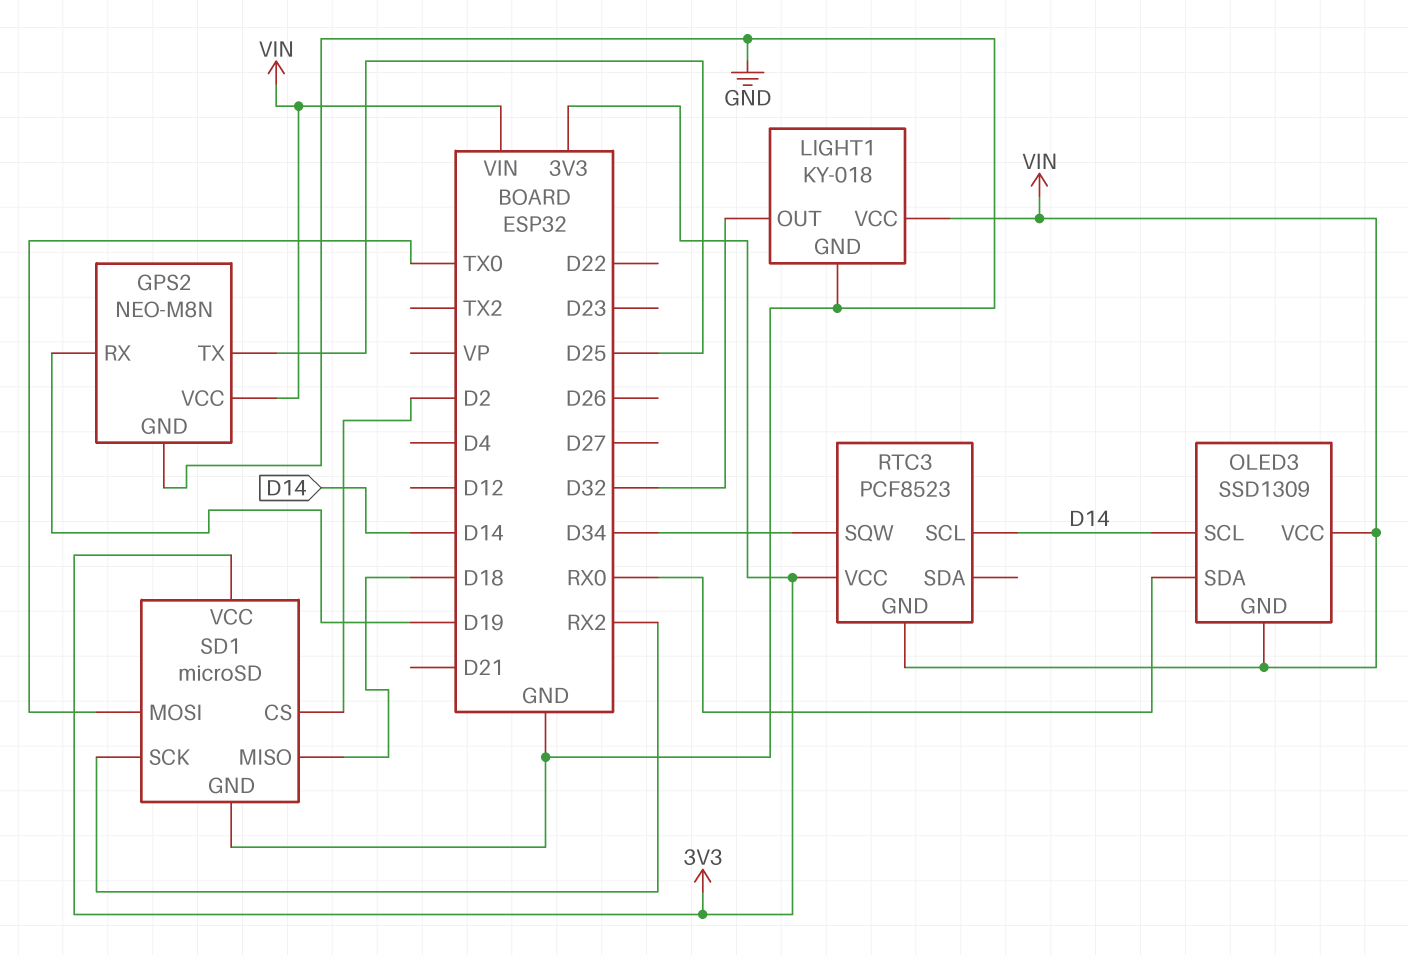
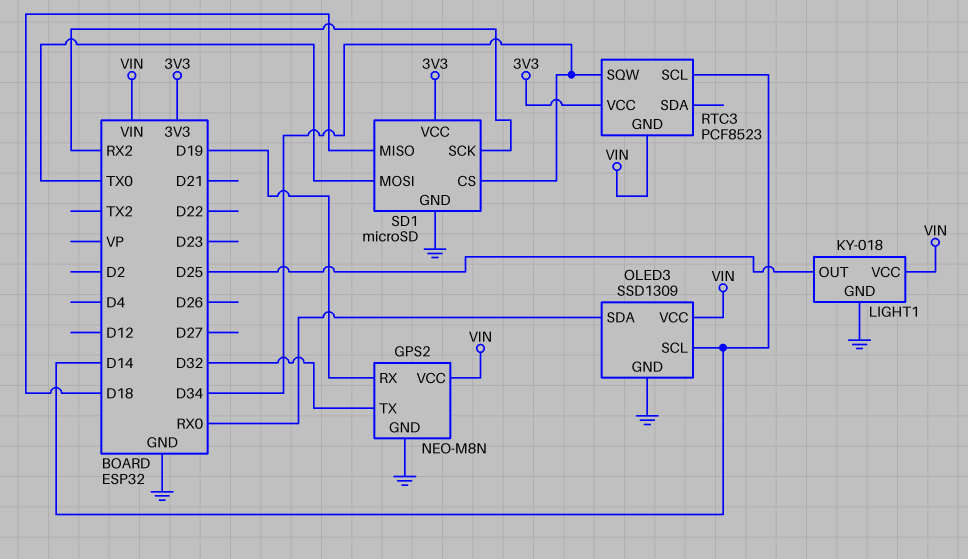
GPS2 pin TX: D25 -> D32
LIGHT1 pin OUT: D32 -> D25
OLED3 pin GND: VIN -> GND
SD1 pin CS: D2 -> D34

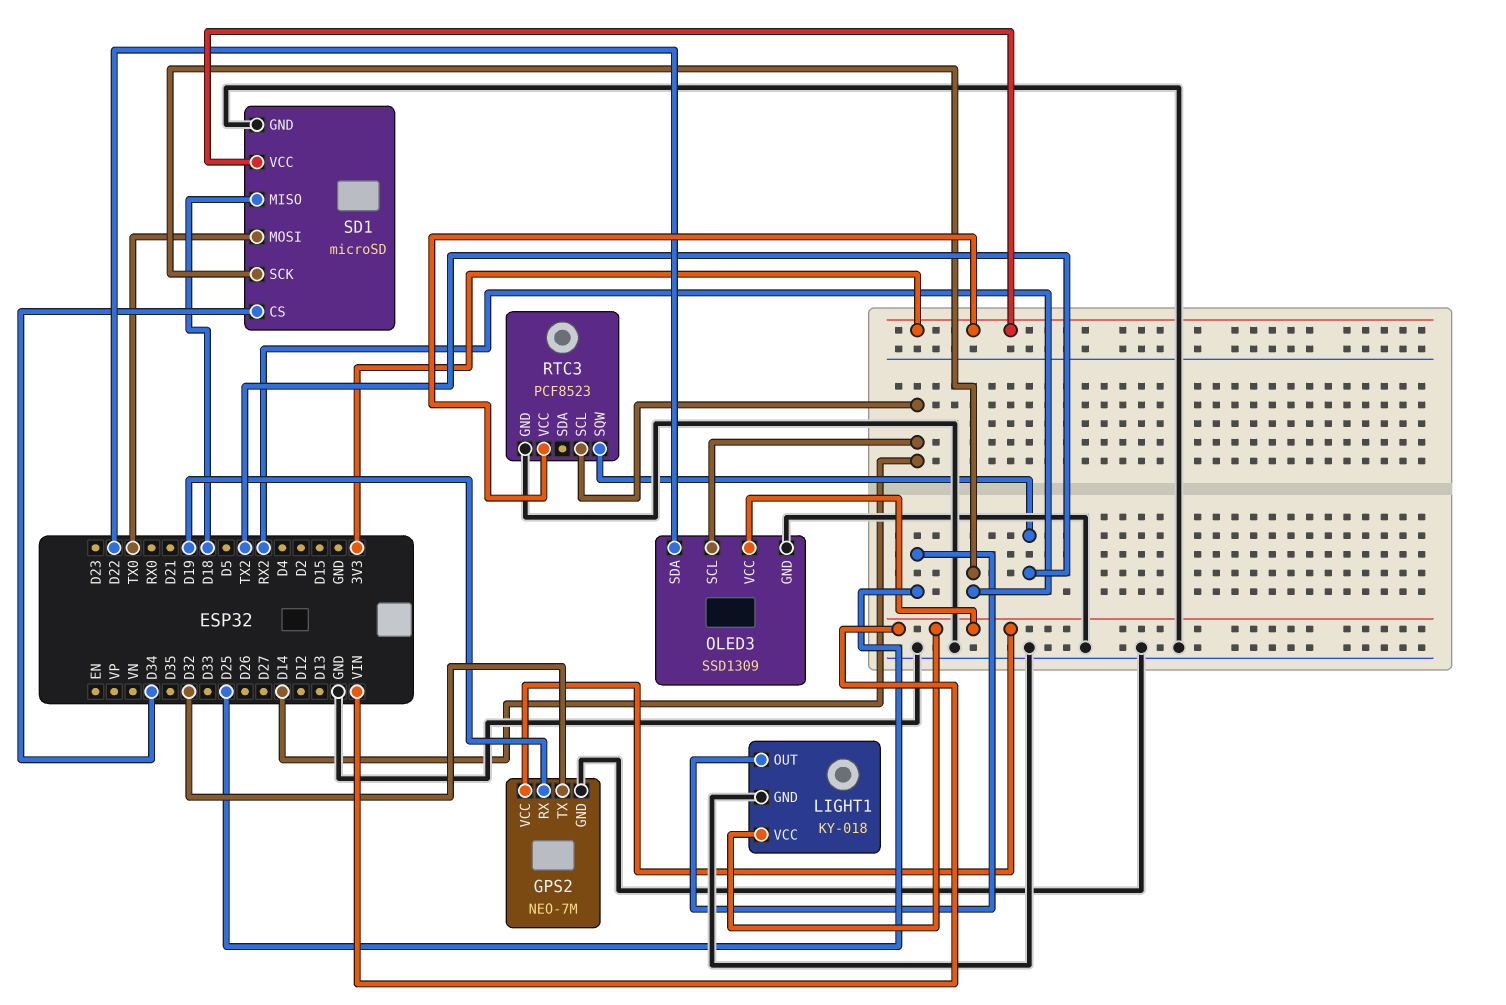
GPS2: NEO-M8N -> NEO-7M
OLED3 pin SDA: RX0 -> D22
RTC3 pin GND: VIN -> GND
RTC3 pin SQW: D34 -> TX2

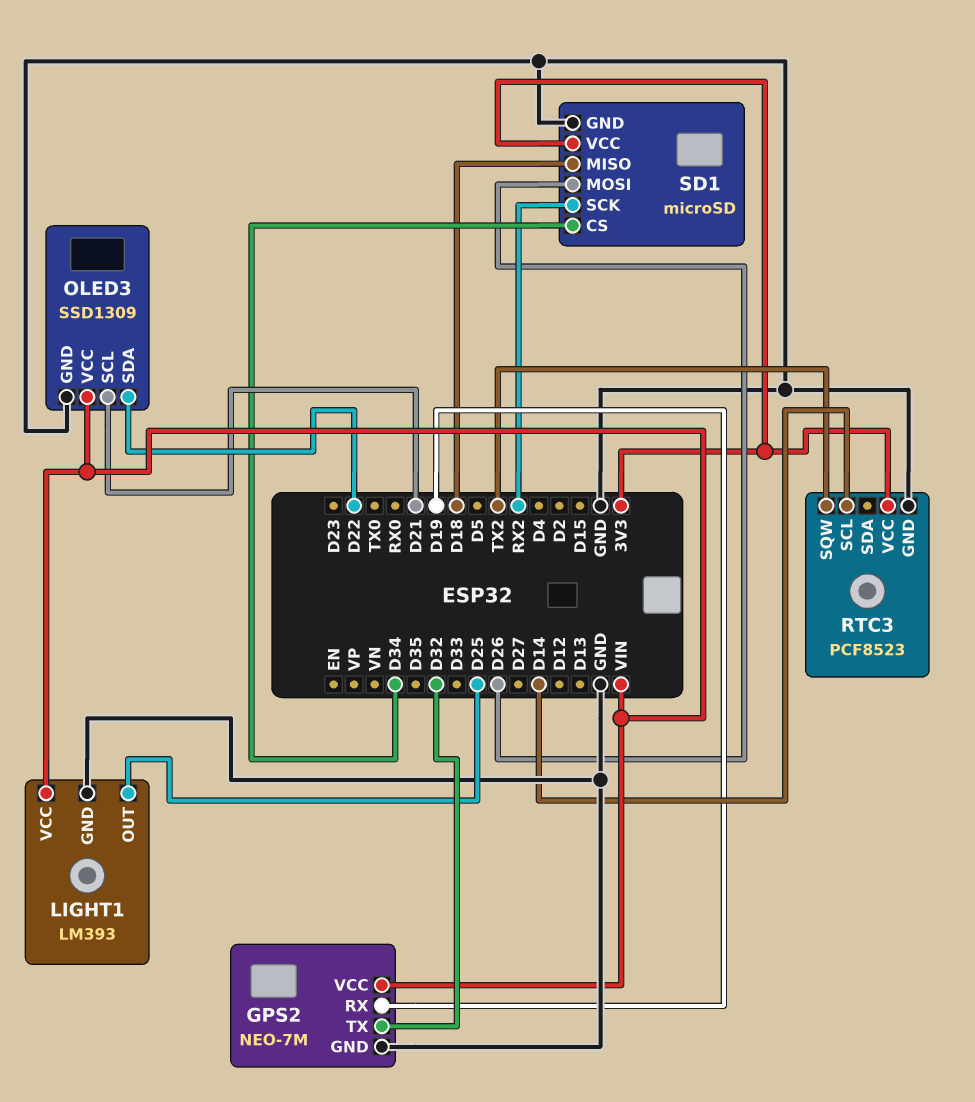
LIGHT1: KY-018 -> LM393
OLED3 pin SCL: D14 -> D21
SD1 pin MOSI: TX0 -> D26

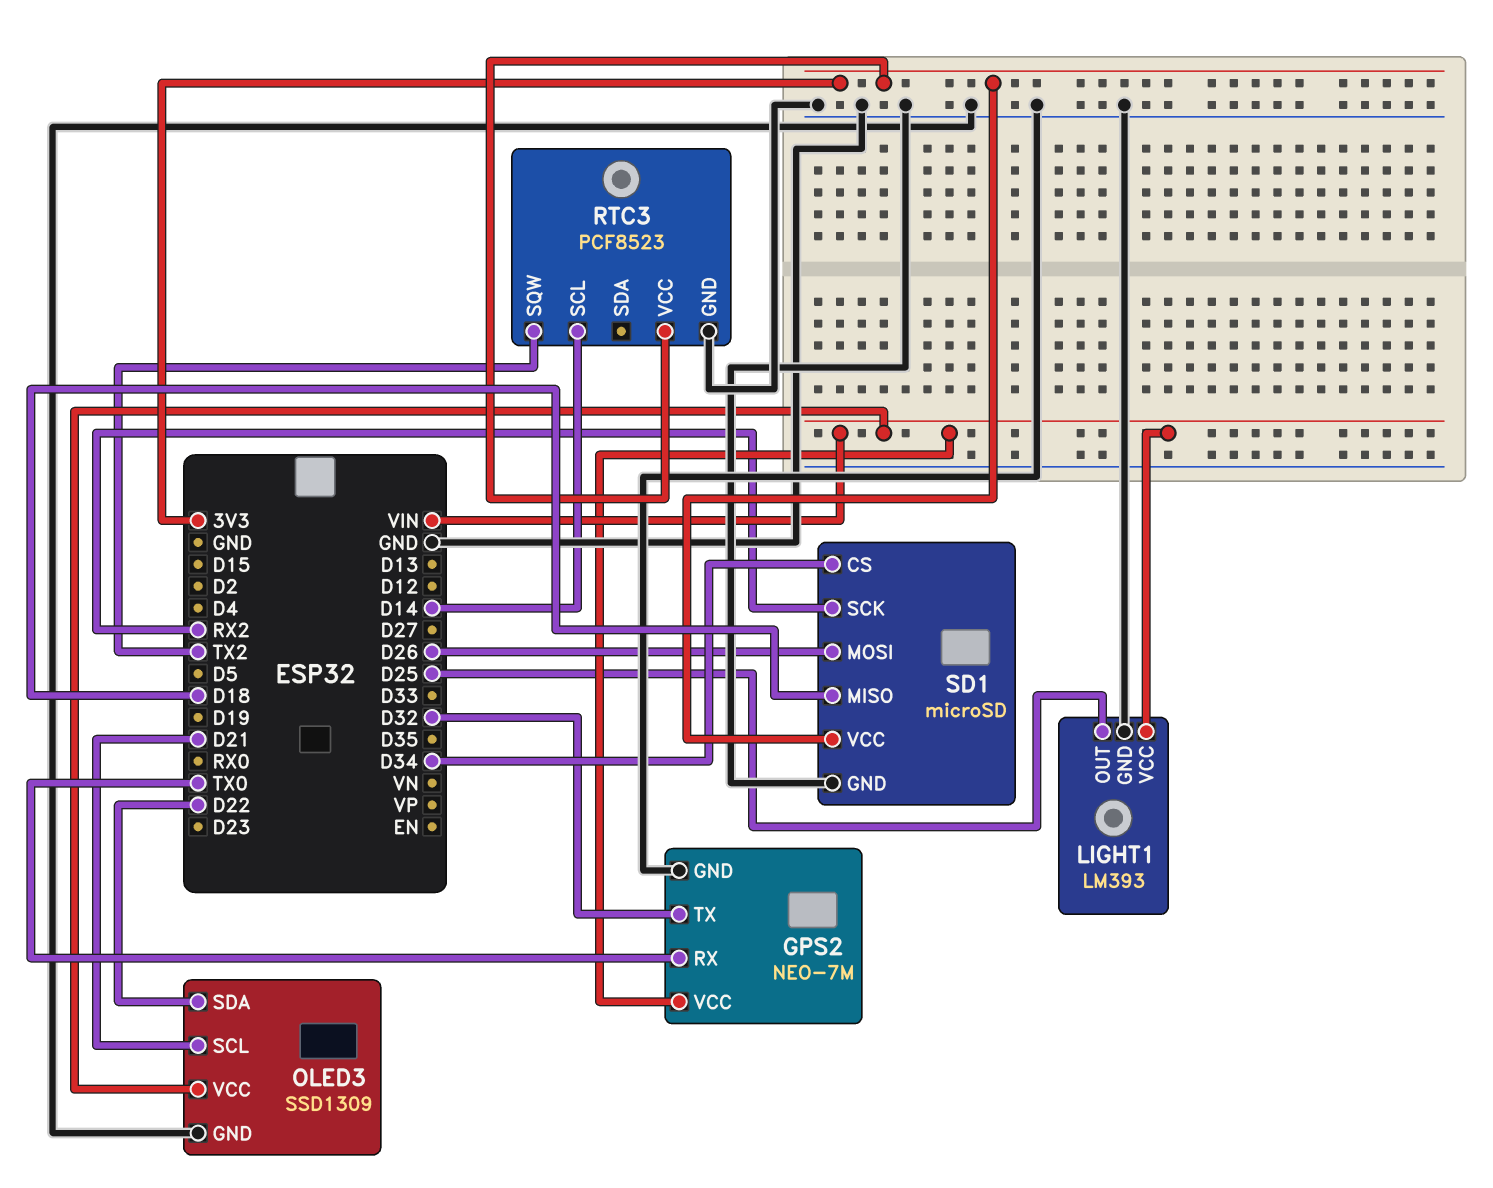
GPS2 pin RX: D19 -> TX0

